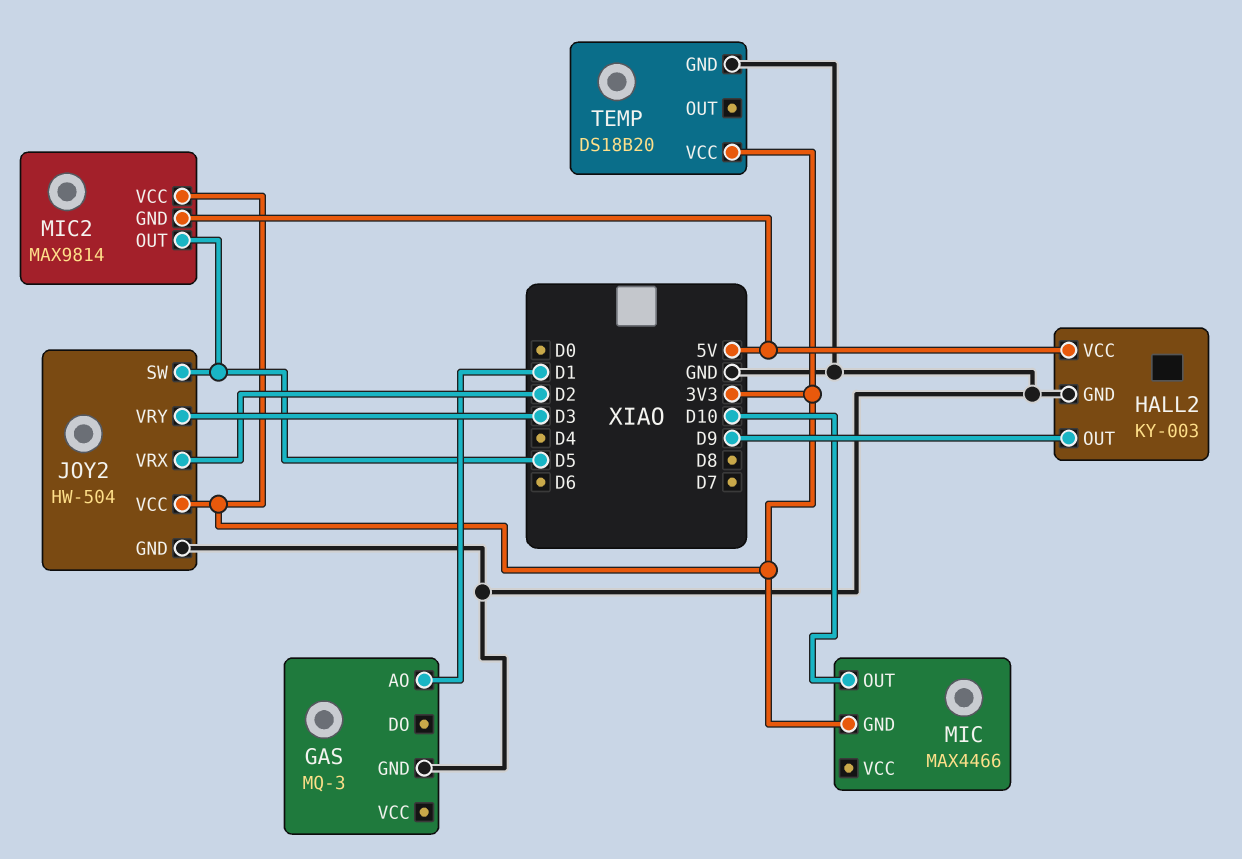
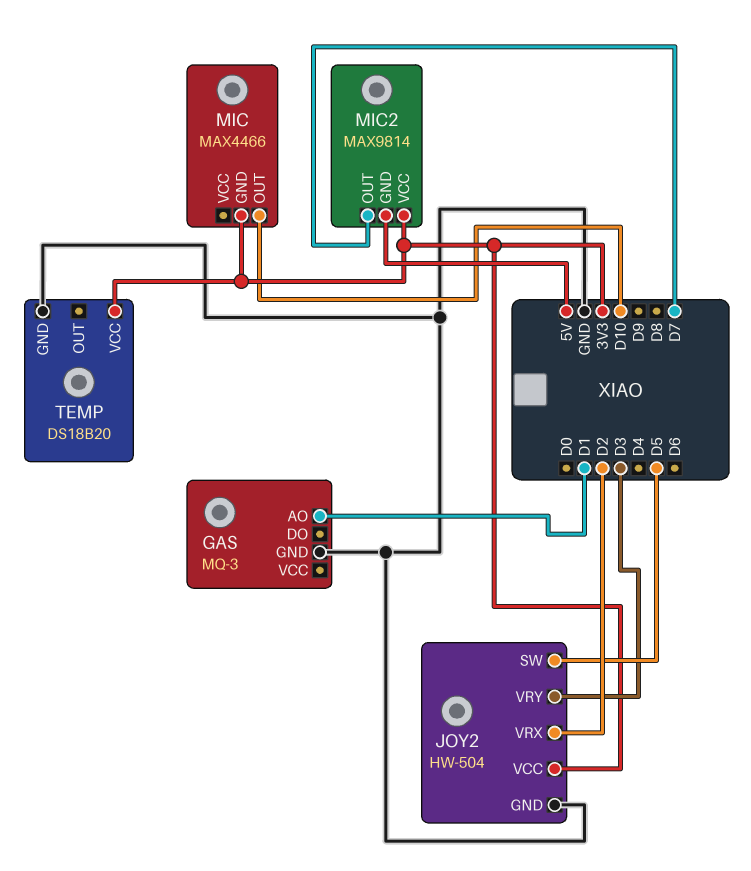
HALL2: KY-003 -> none
HALL2 pin GND: GND -> none
HALL2 pin OUT: D9 -> none
HALL2 pin VCC: 5V -> none
MIC2 pin OUT: D5 -> D7

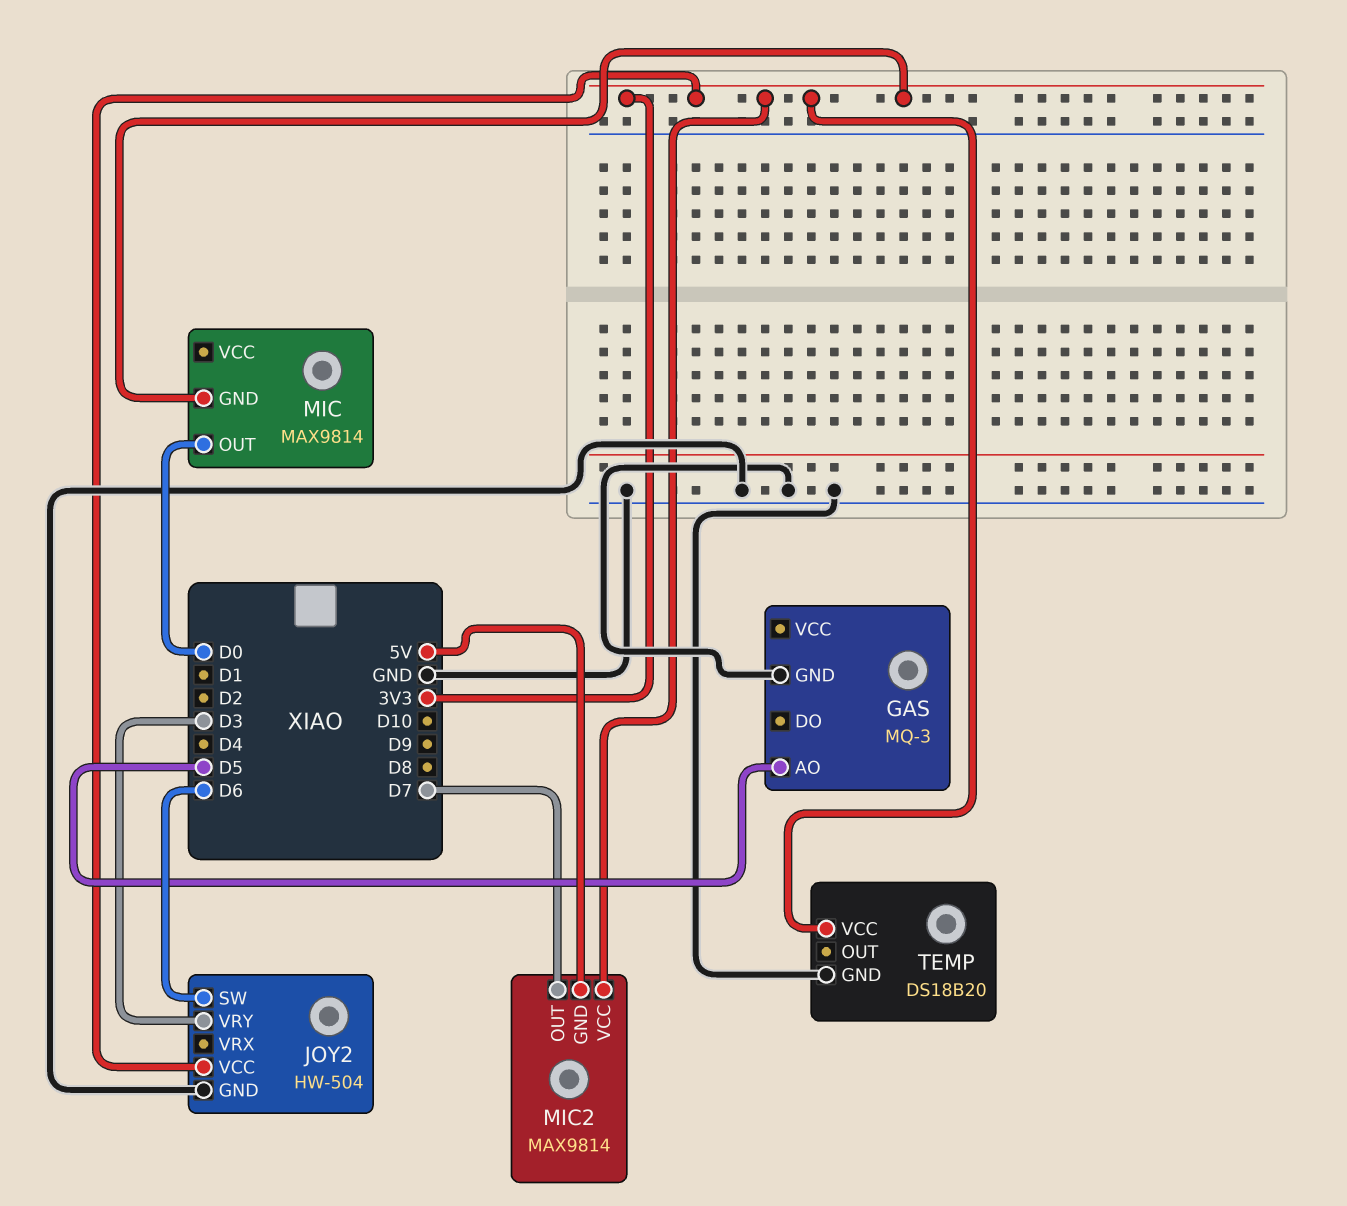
GAS pin AO: D1 -> D5
JOY2 pin SW: D5 -> D6
JOY2 pin VRX: D2 -> none
MIC: MAX4466 -> MAX9814
MIC pin OUT: D10 -> D0

